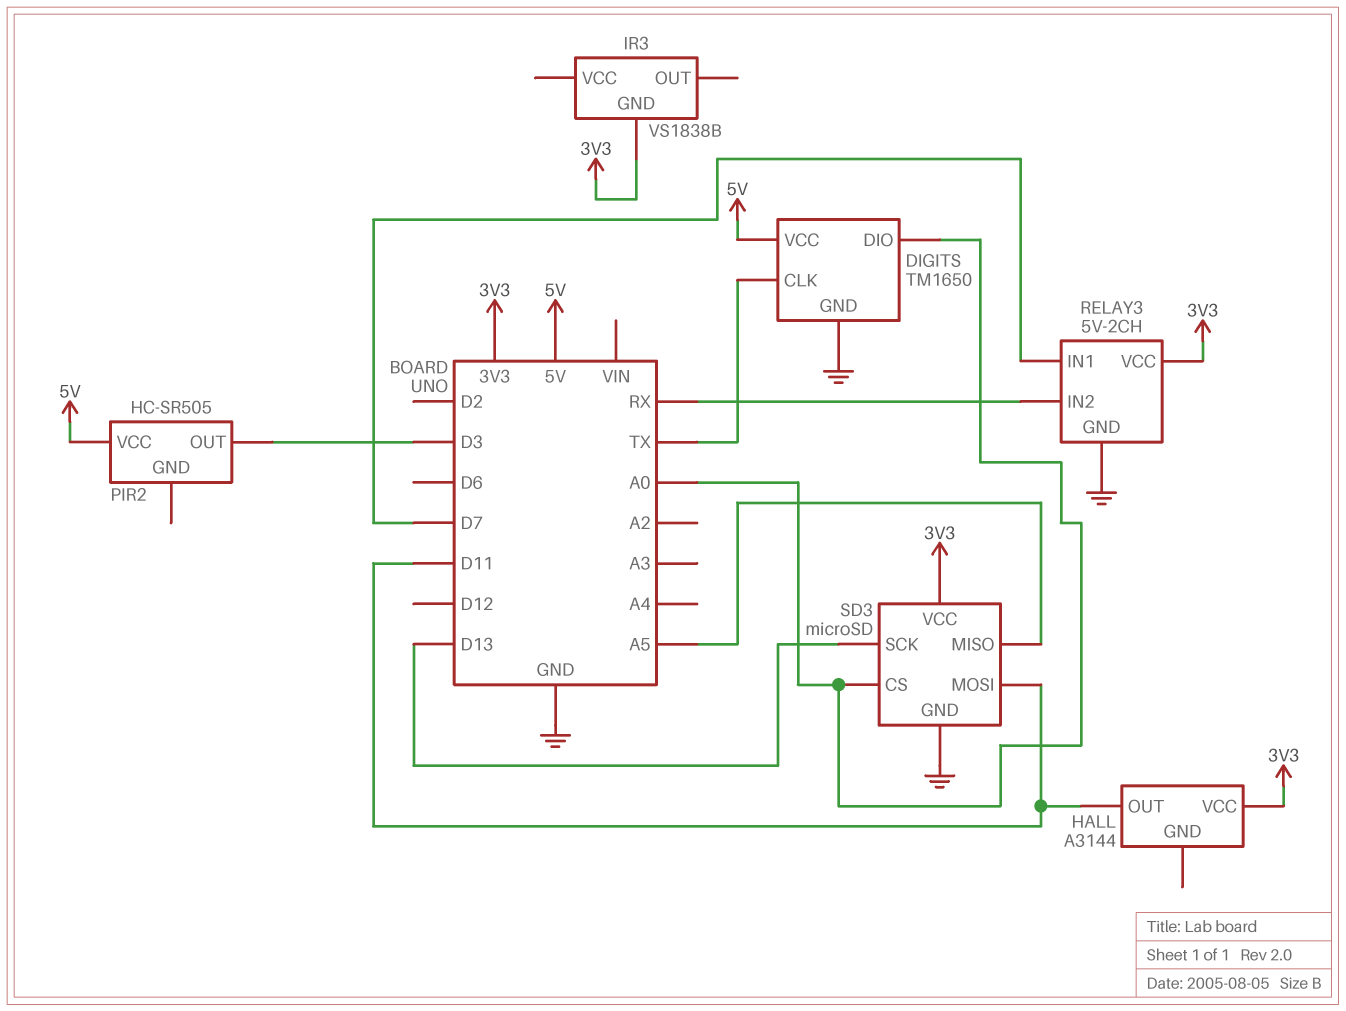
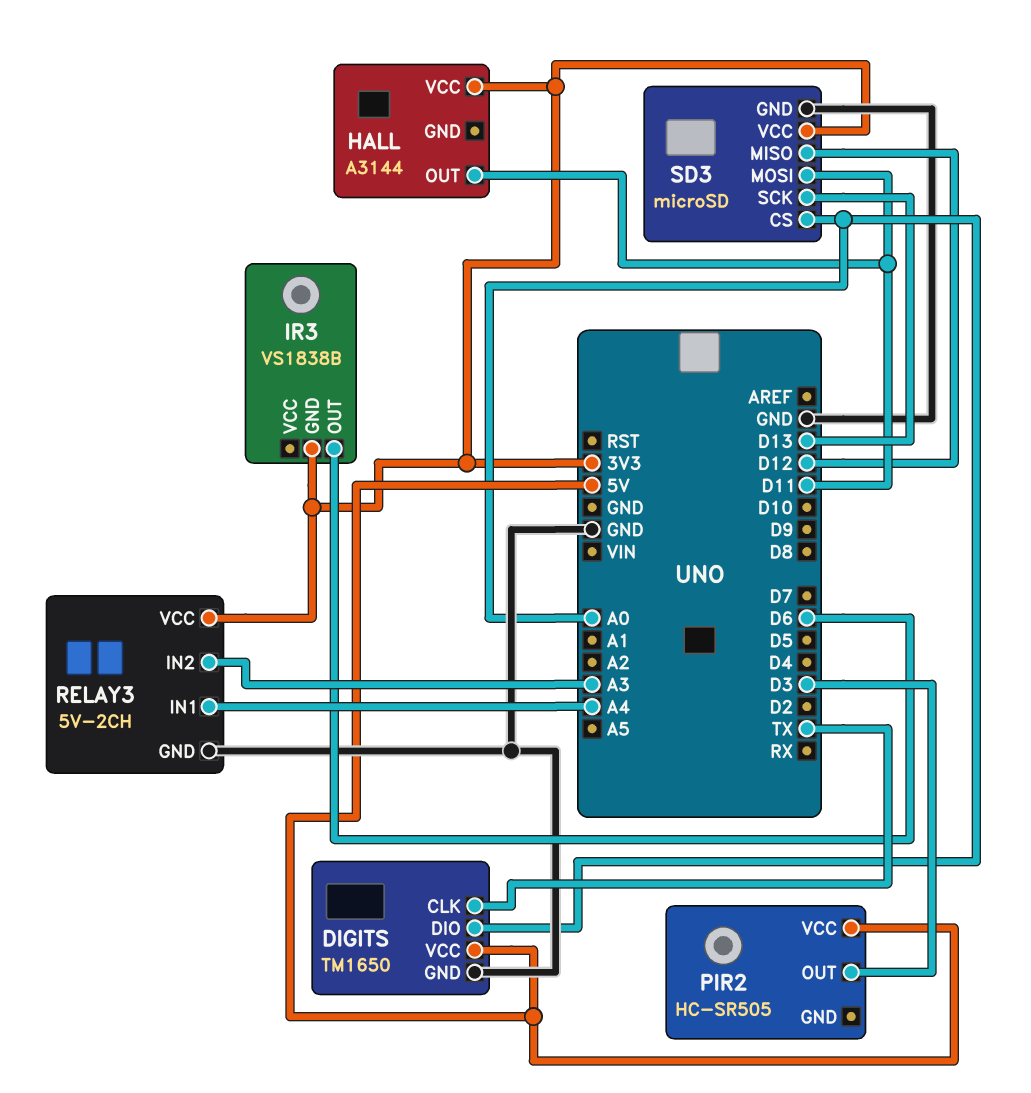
IR3 pin OUT: none -> D6
RELAY3 pin IN1: D7 -> A4
RELAY3 pin IN2: RX -> A3
SD3 pin MISO: A5 -> D12

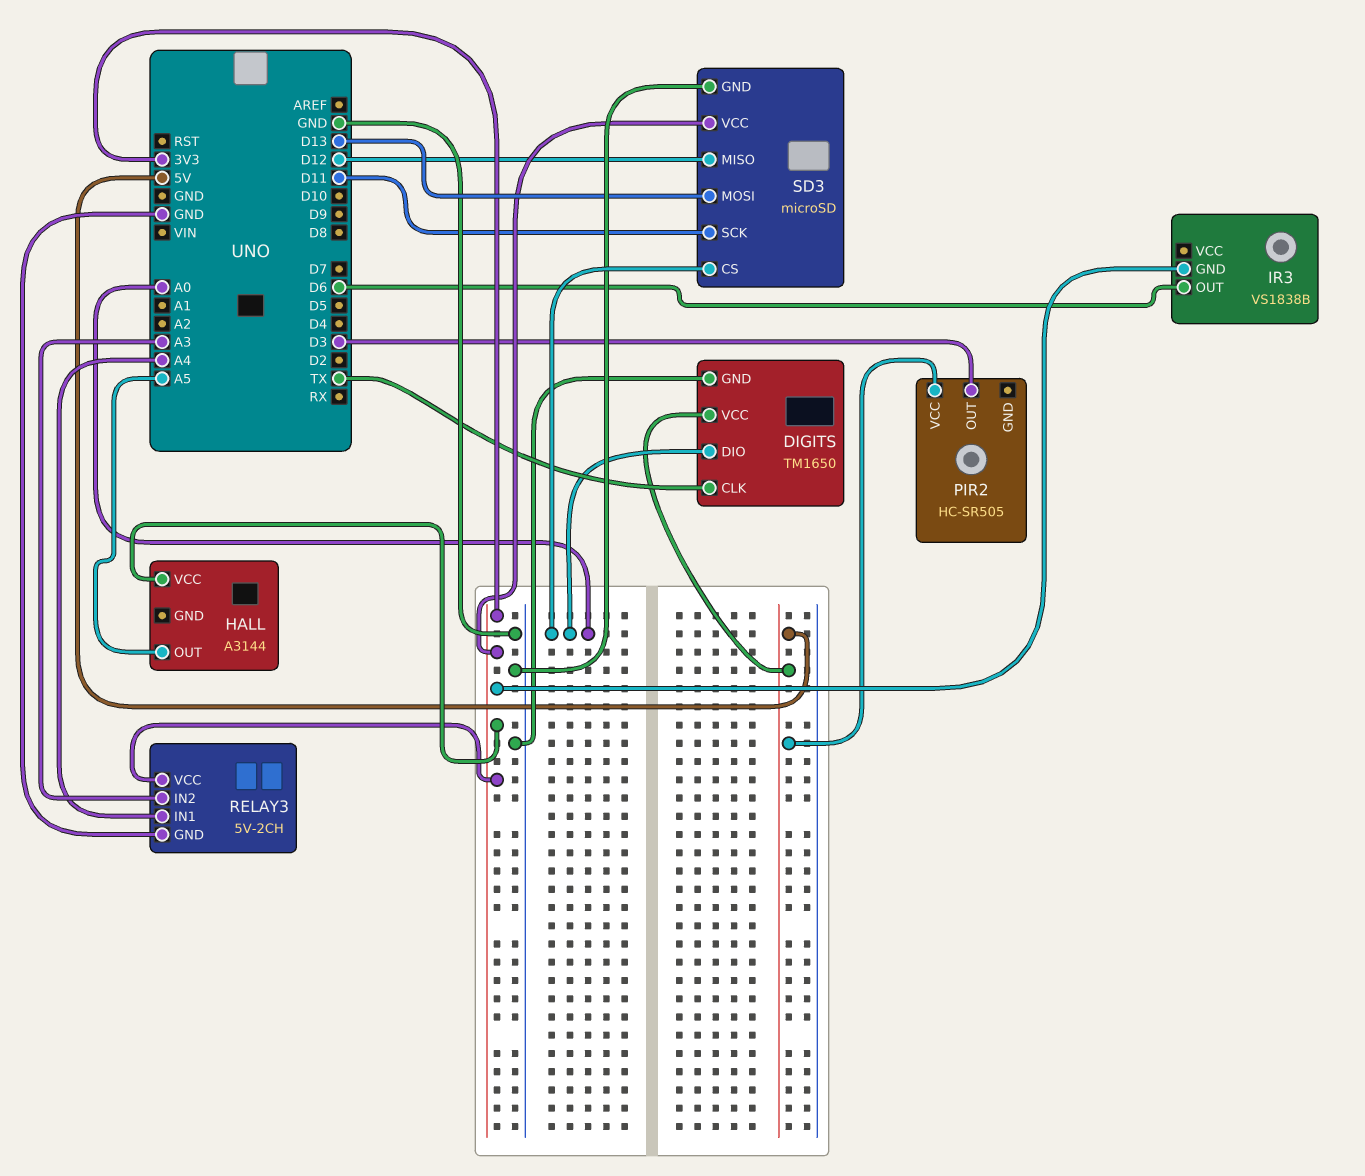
HALL pin OUT: D11 -> A5
SD3 pin MOSI: D11 -> D13
SD3 pin SCK: D13 -> D11

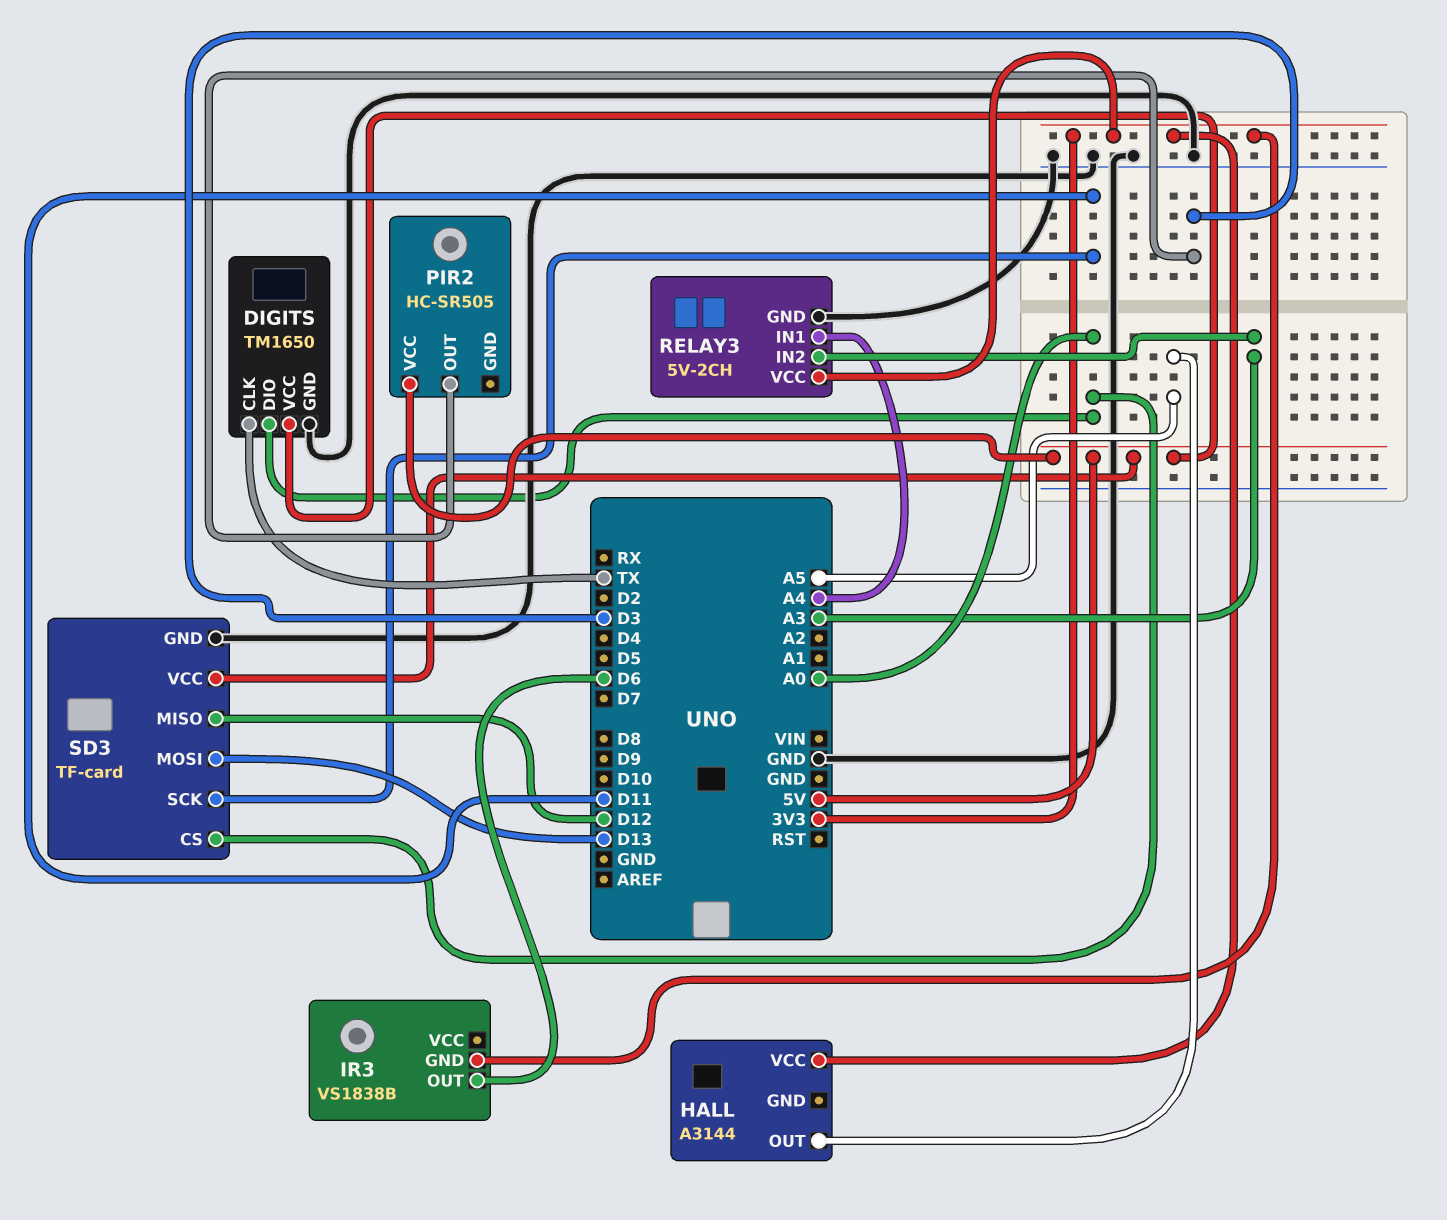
SD3: microSD -> TF-card
SD3 pin VCC: 3V3 -> 5V

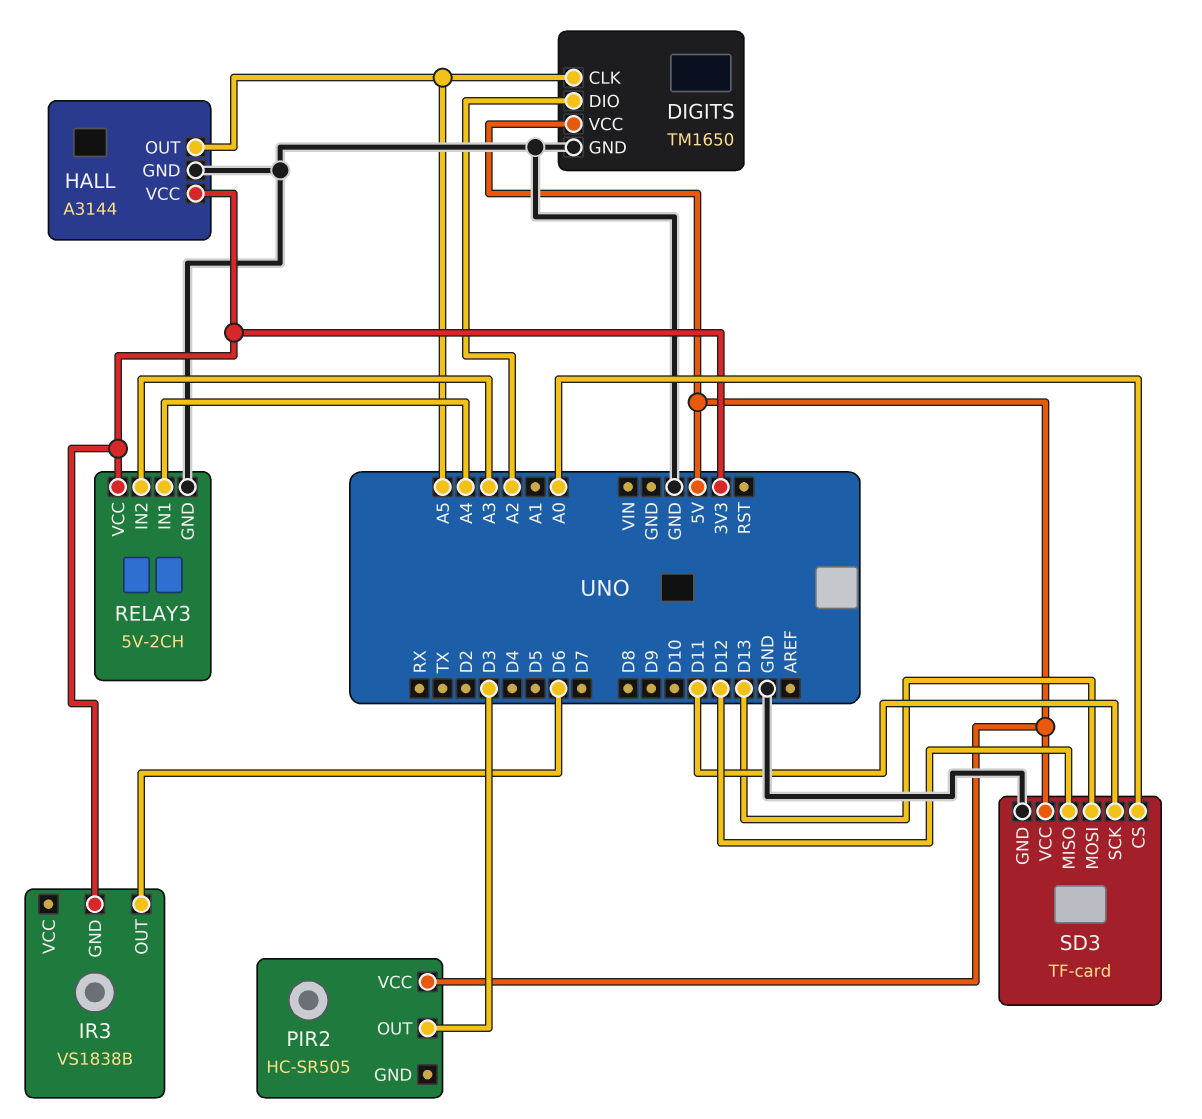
DIGITS pin CLK: TX -> A5
DIGITS pin DIO: A0 -> A2
HALL pin GND: none -> GND

